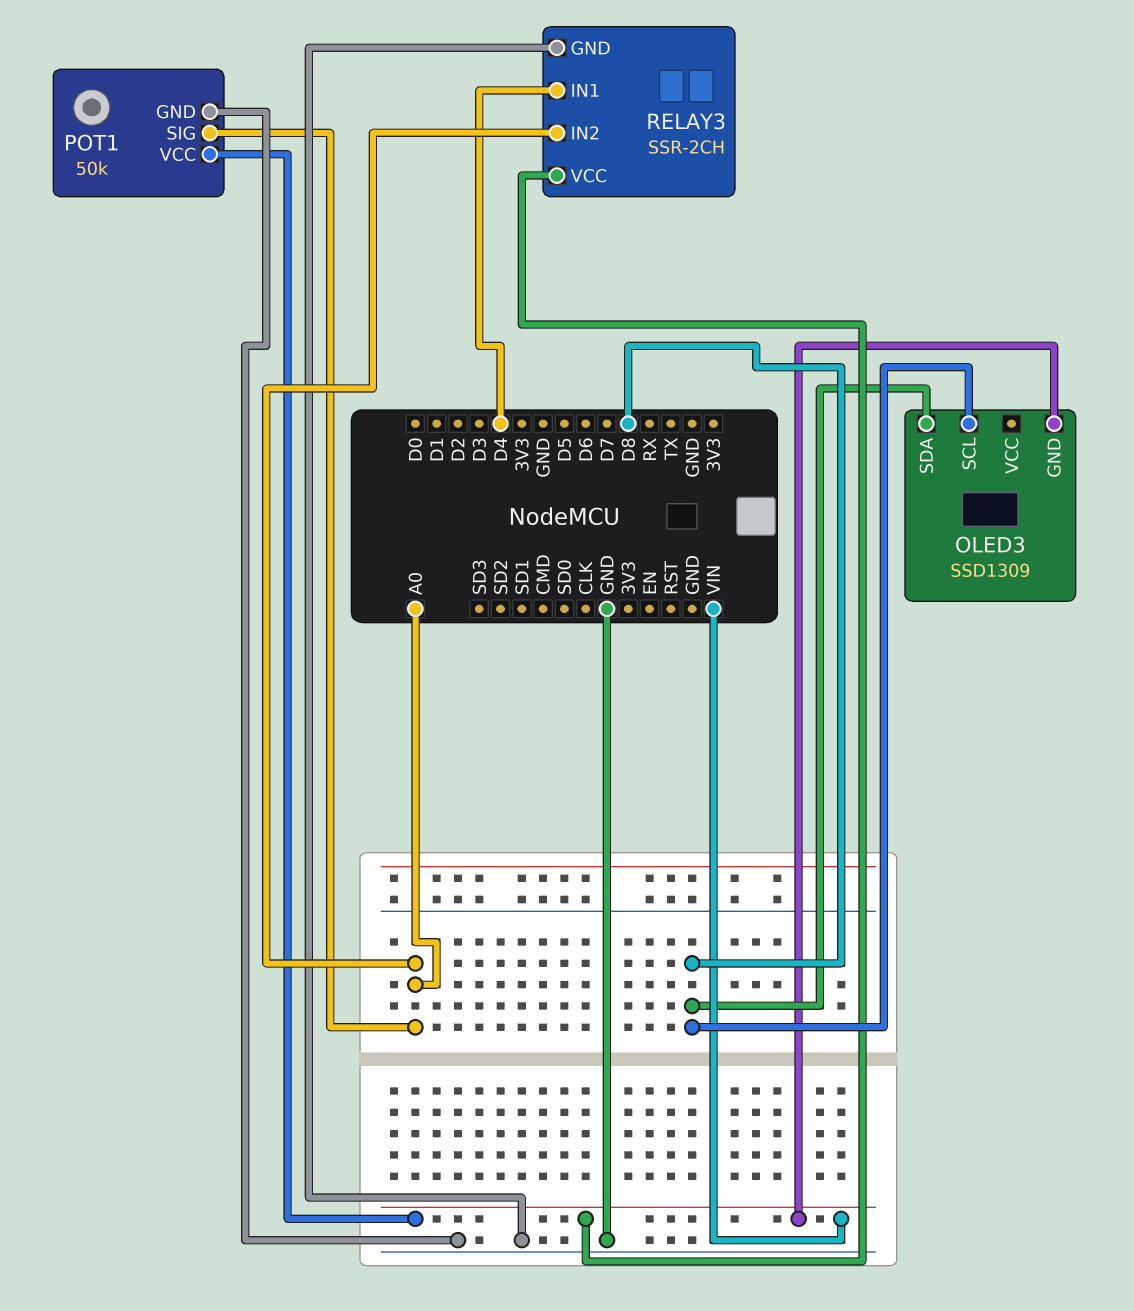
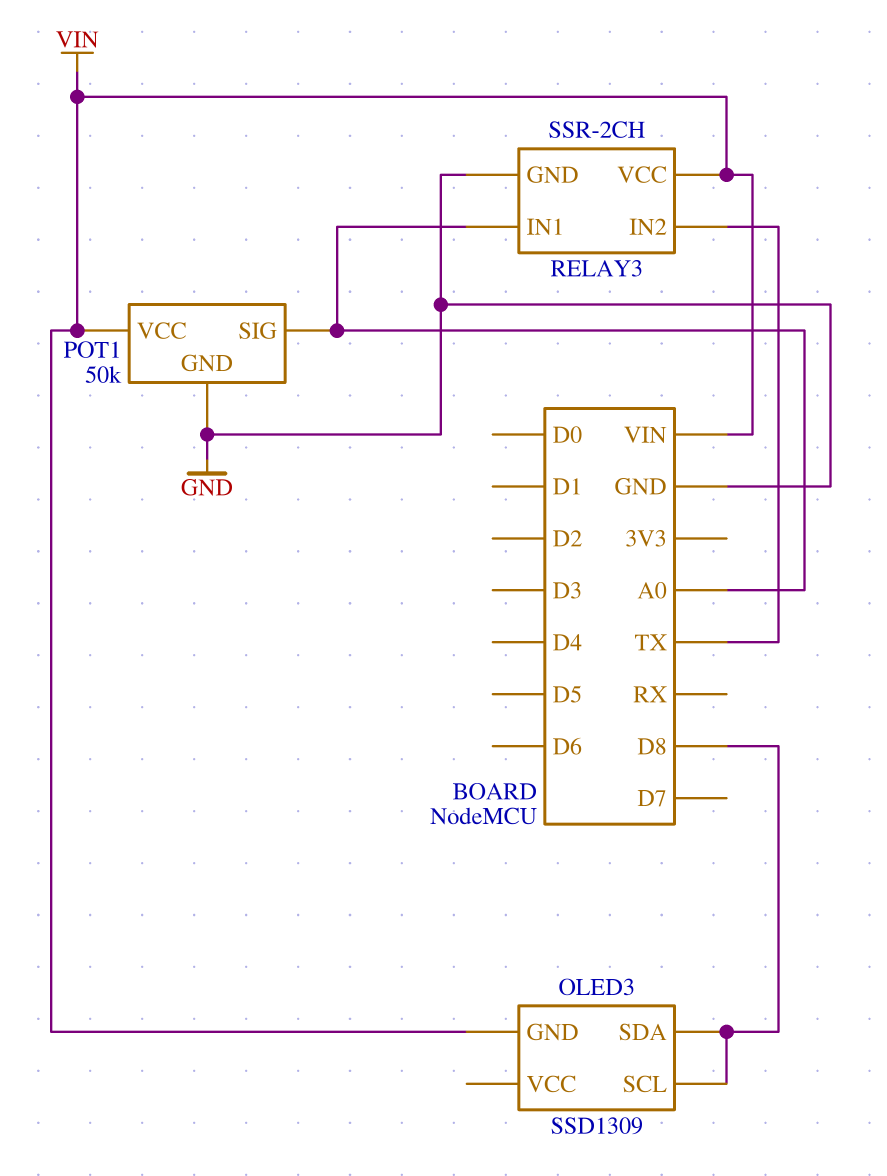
RELAY3 pin IN1: D4 -> A0
RELAY3 pin IN2: A0 -> TX

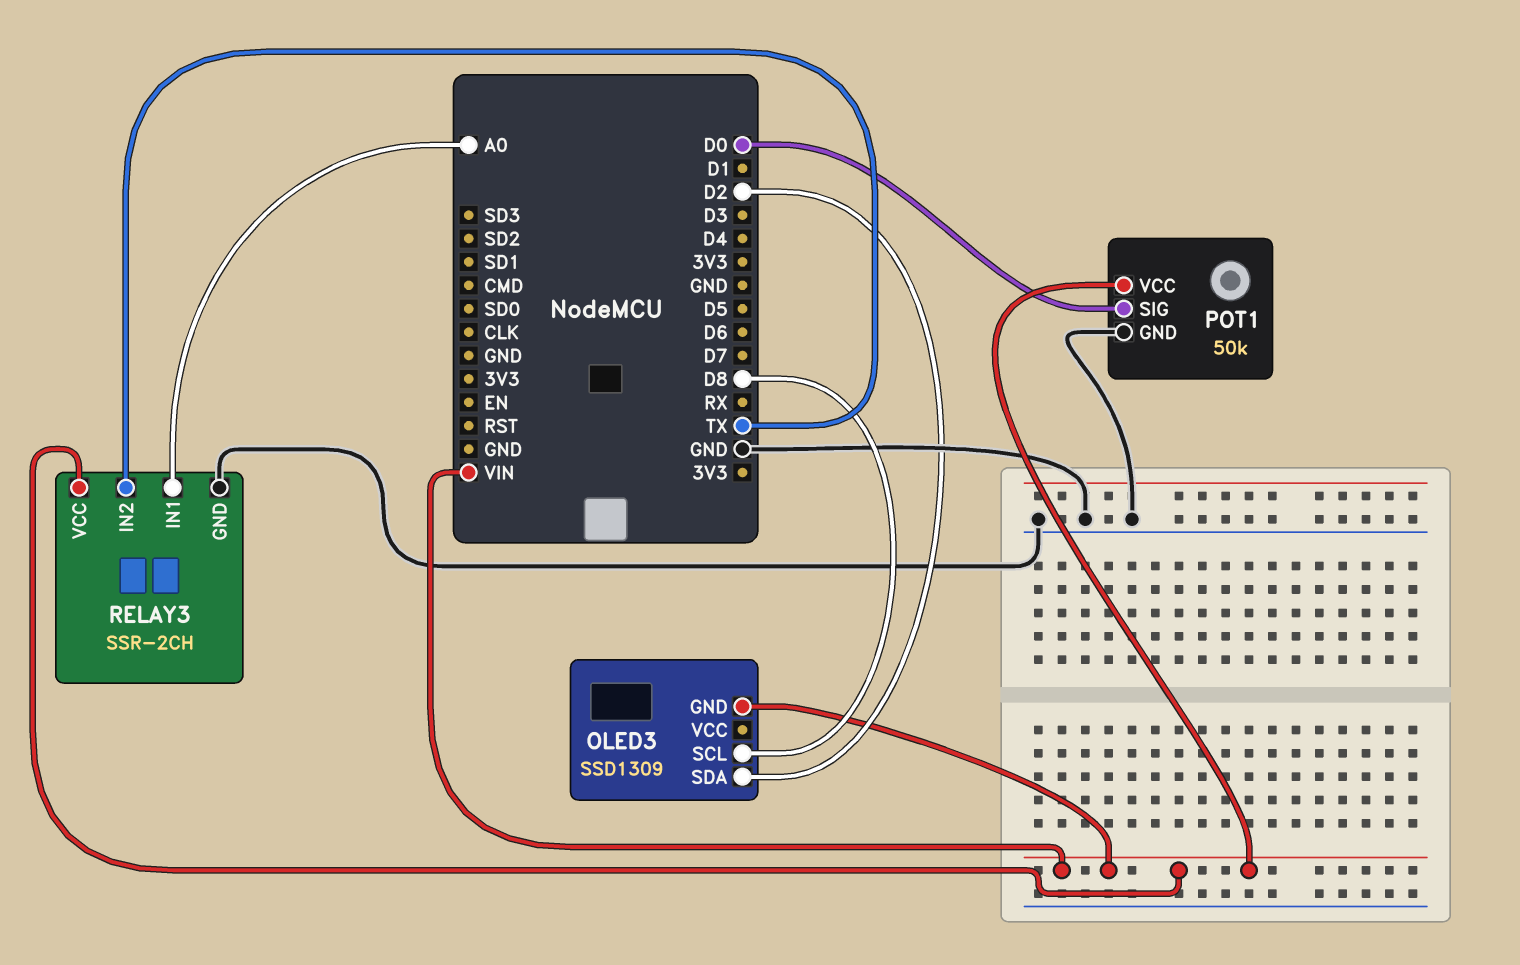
OLED3 pin SDA: D8 -> D2
POT1 pin SIG: A0 -> D0

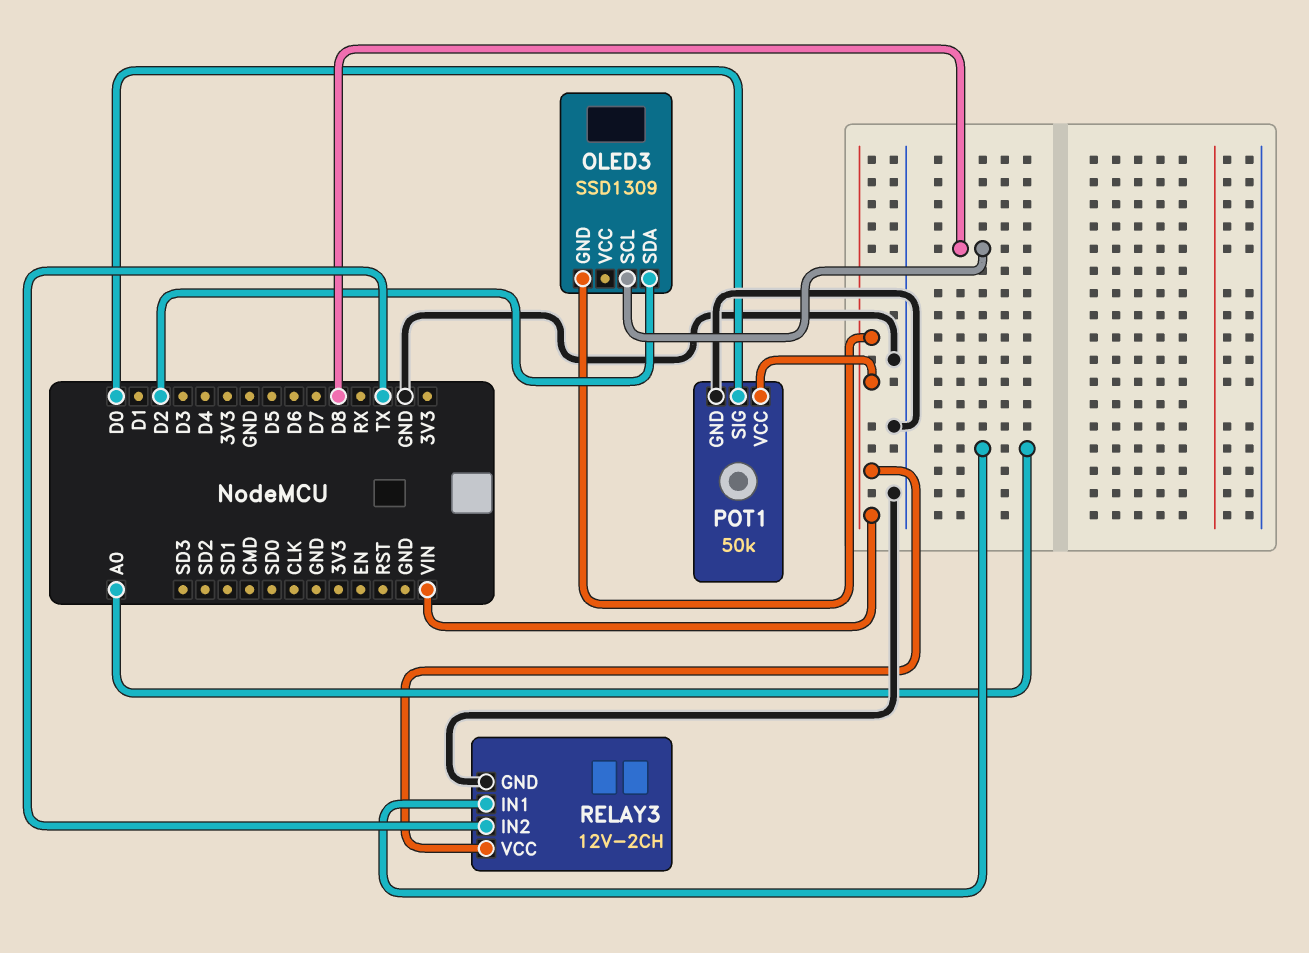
RELAY3: SSR-2CH -> 12V-2CH

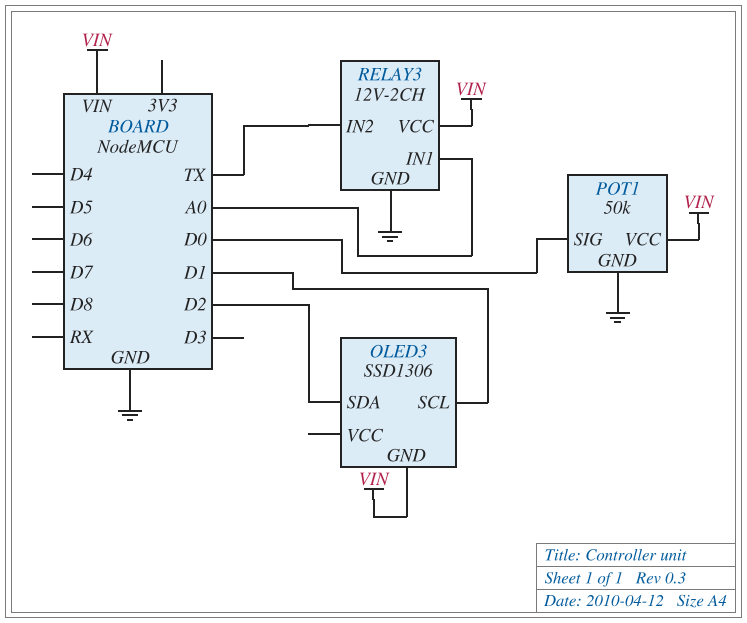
OLED3: SSD1309 -> SSD1306
OLED3 pin SCL: D8 -> D1

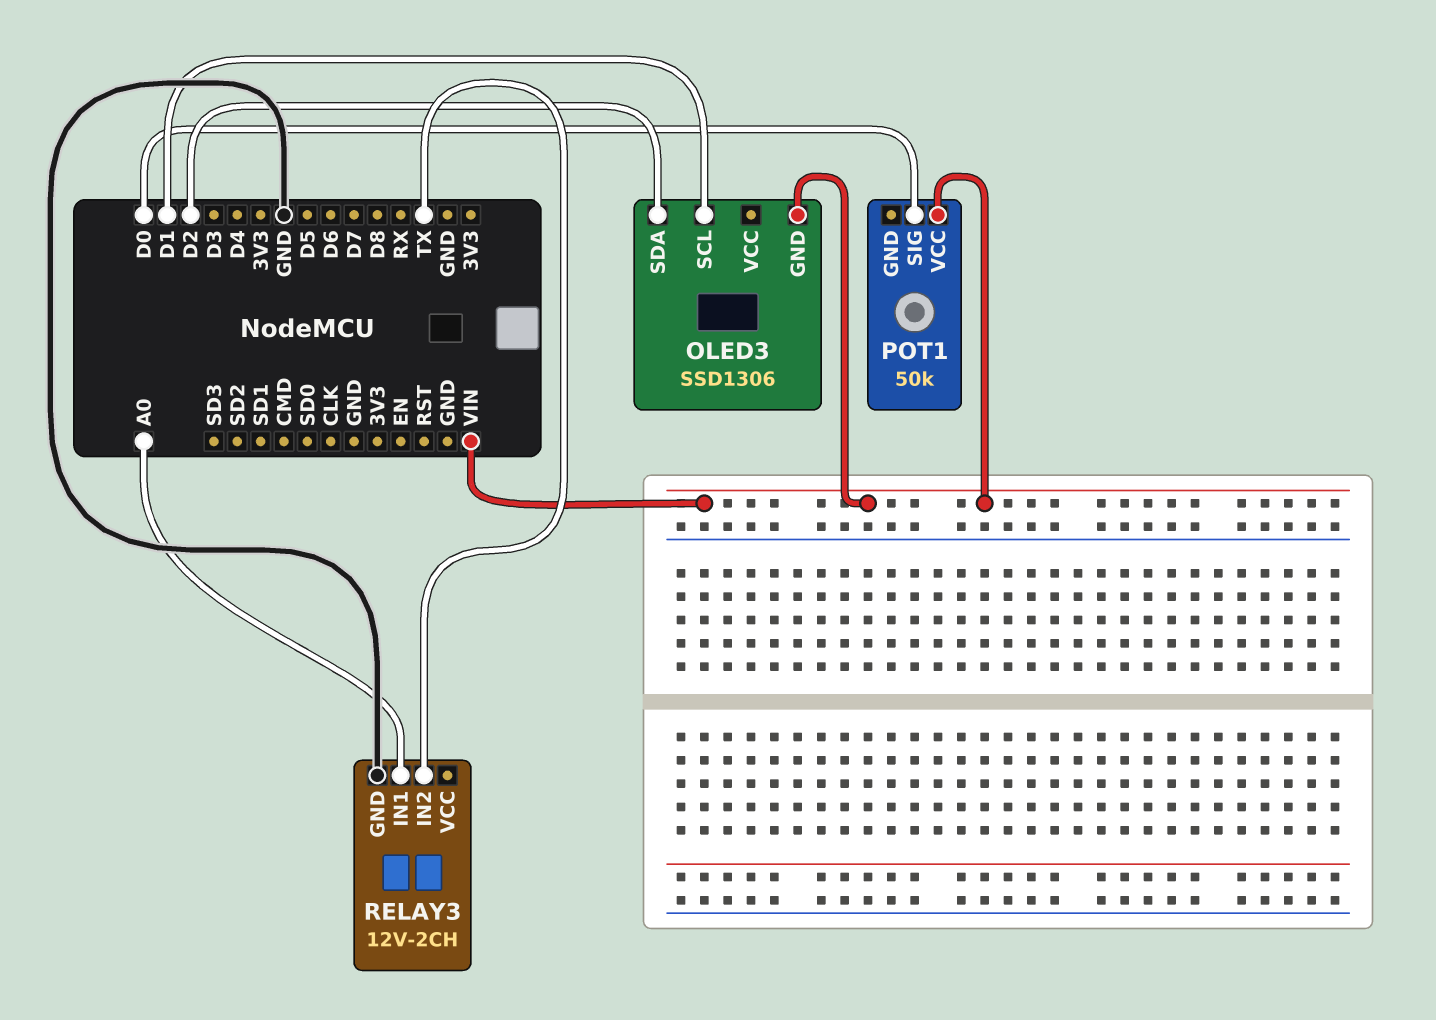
POT1 pin GND: GND -> none
RELAY3 pin VCC: VIN -> none

